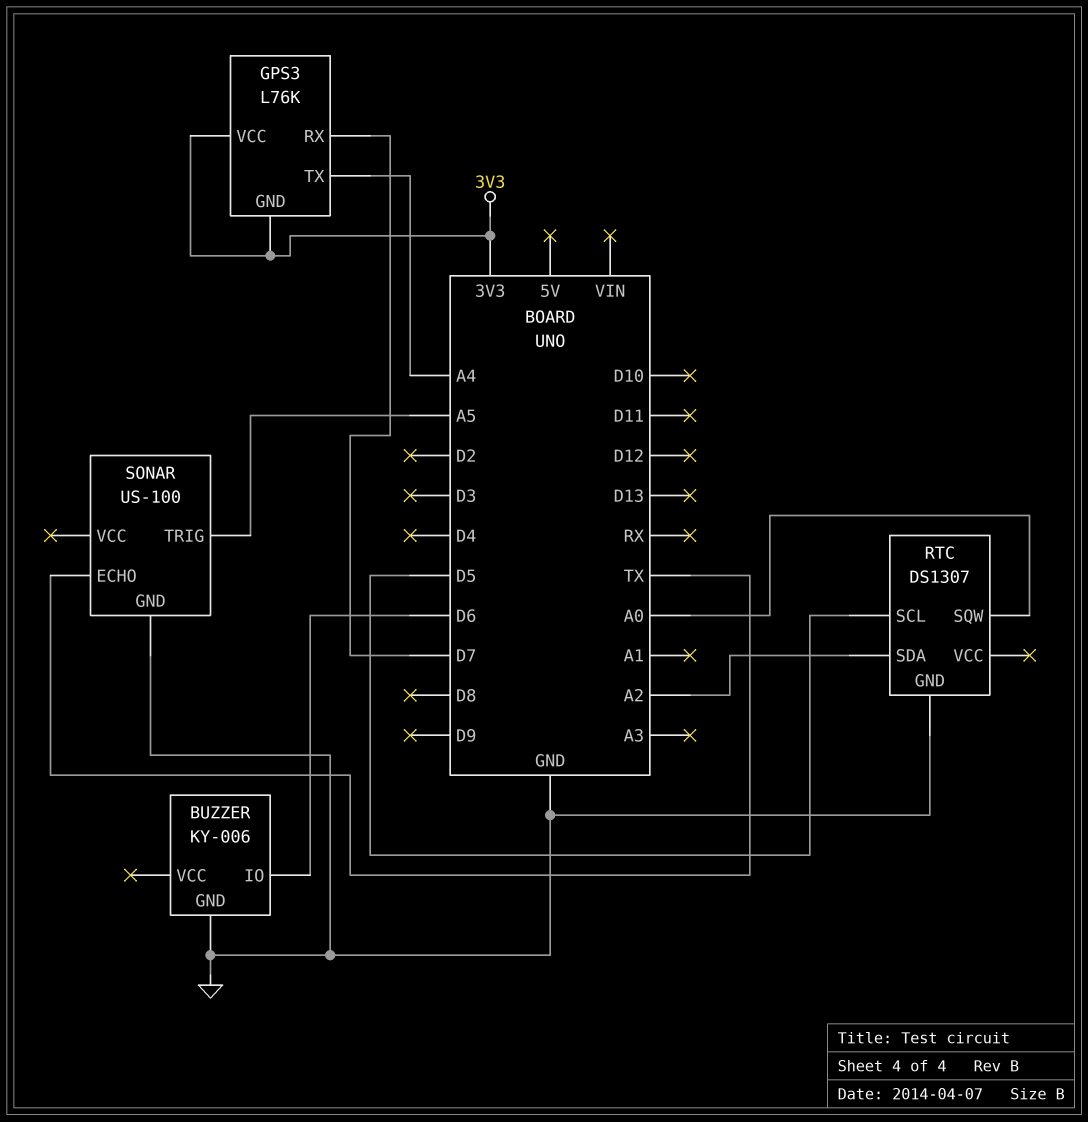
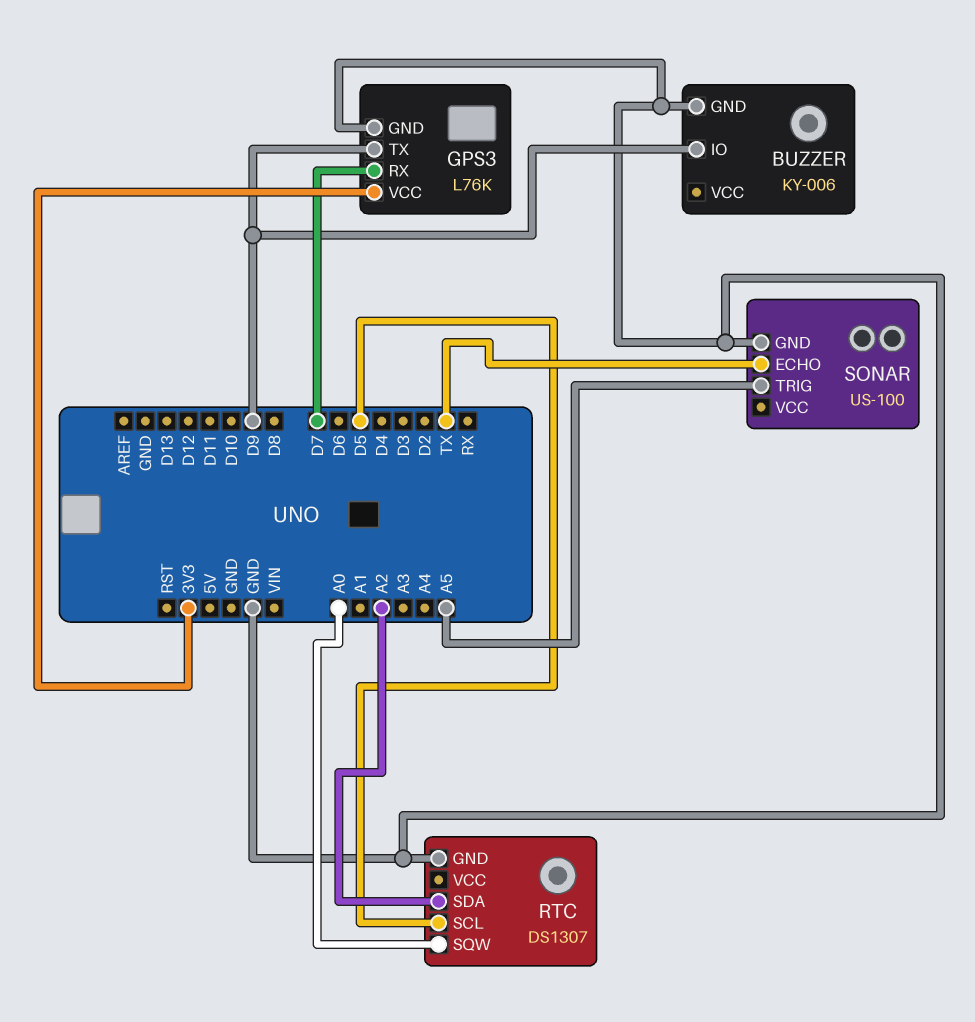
BUZZER pin IO: D6 -> D9
GPS3 pin GND: 3V3 -> GND
GPS3 pin TX: A4 -> D9

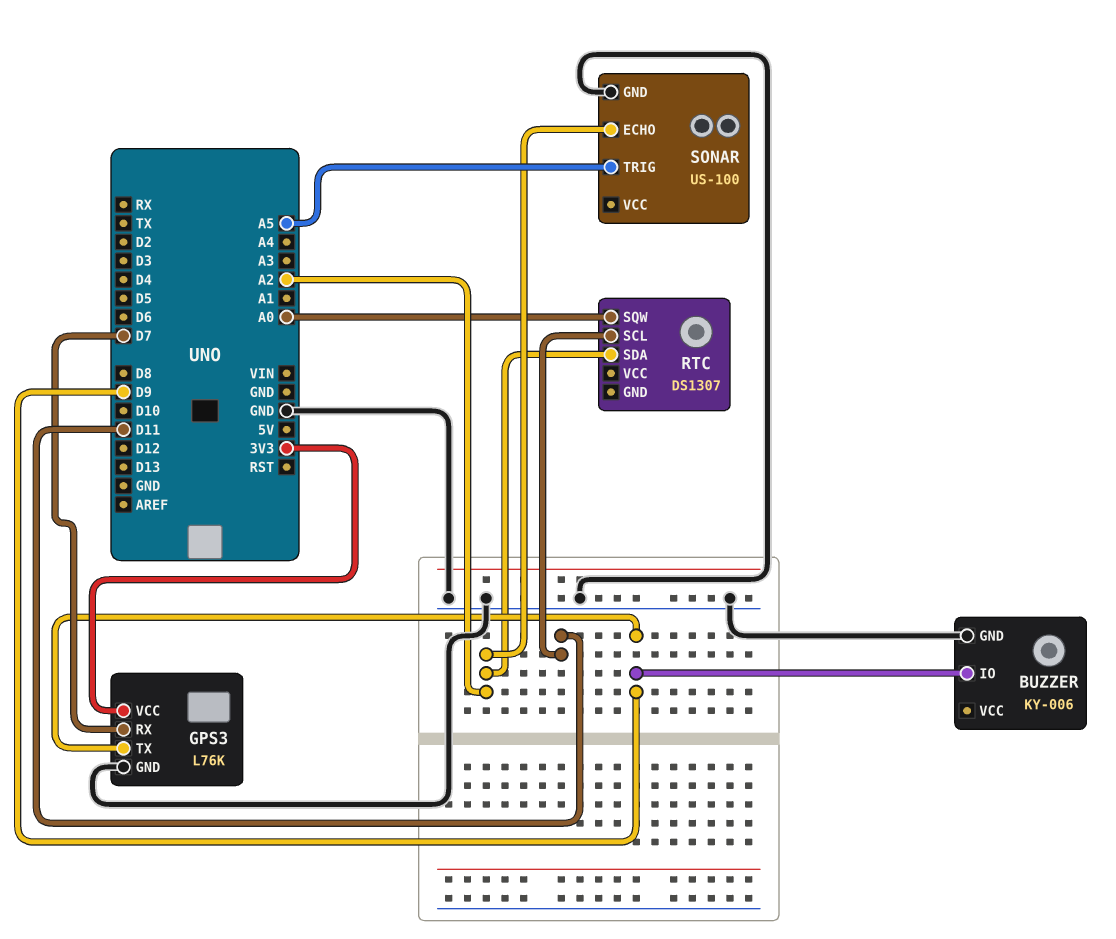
RTC pin GND: GND -> none
RTC pin SCL: D5 -> D11
SONAR pin ECHO: TX -> A2

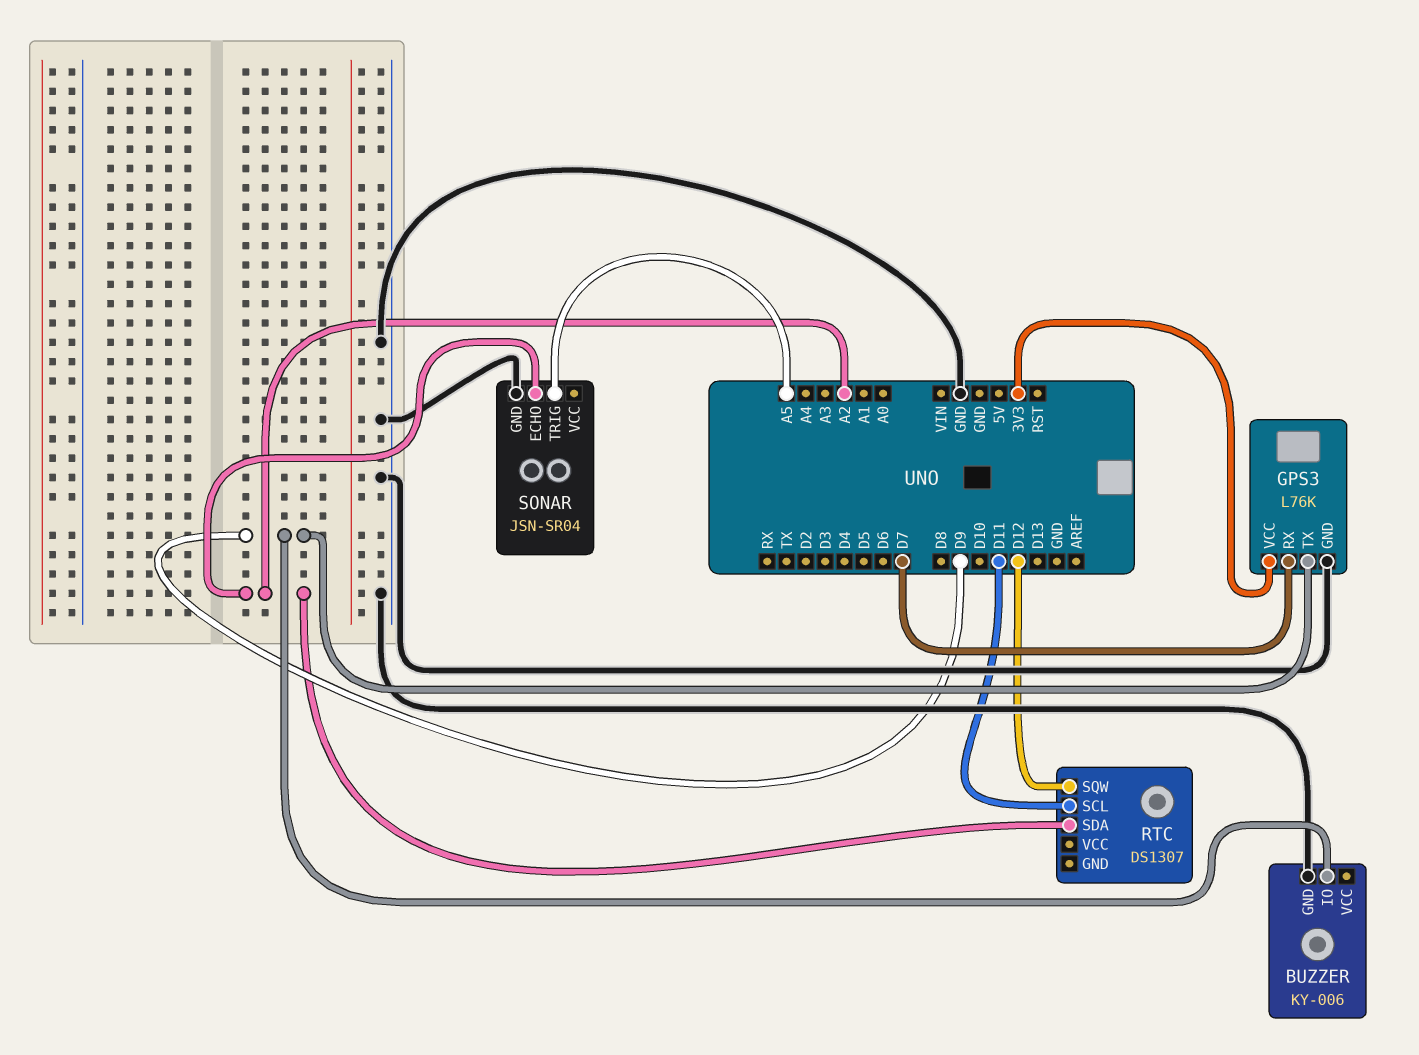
RTC pin SQW: A0 -> D12
SONAR: US-100 -> JSN-SR04

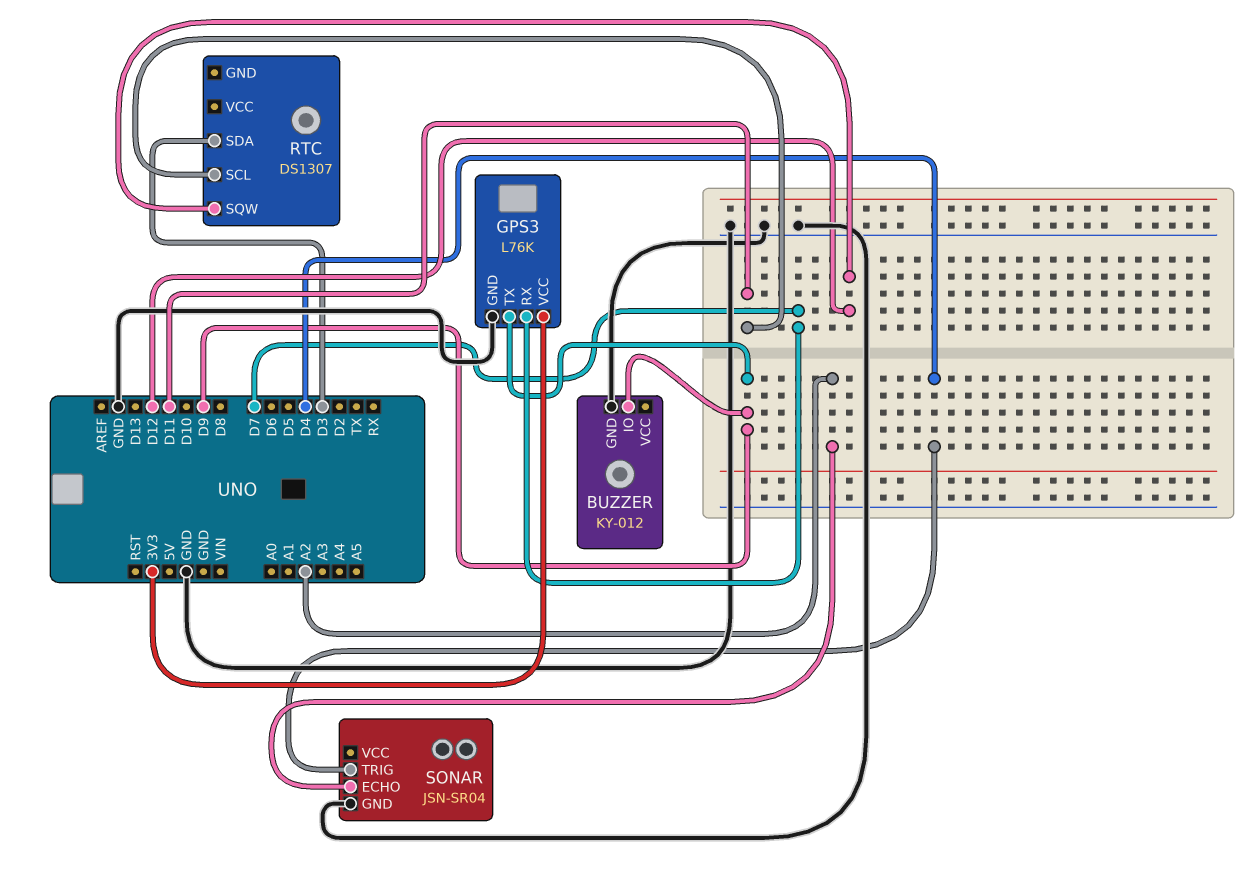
BUZZER: KY-006 -> KY-012
RTC pin SDA: A2 -> D3
SONAR pin TRIG: A5 -> D4

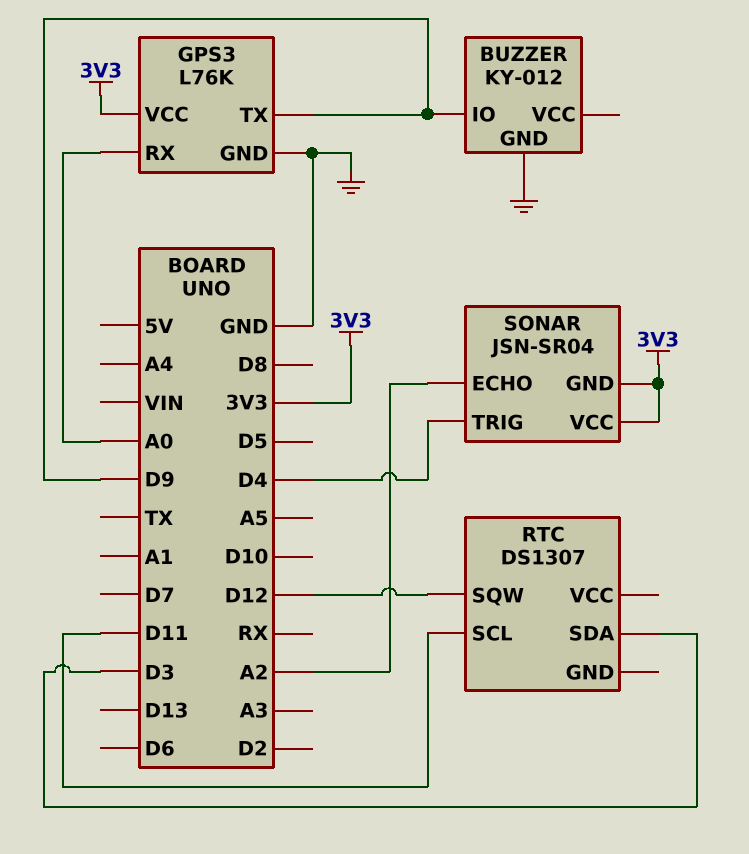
GPS3 pin RX: D7 -> A0
SONAR pin GND: GND -> 3V3
SONAR pin VCC: none -> 3V3

